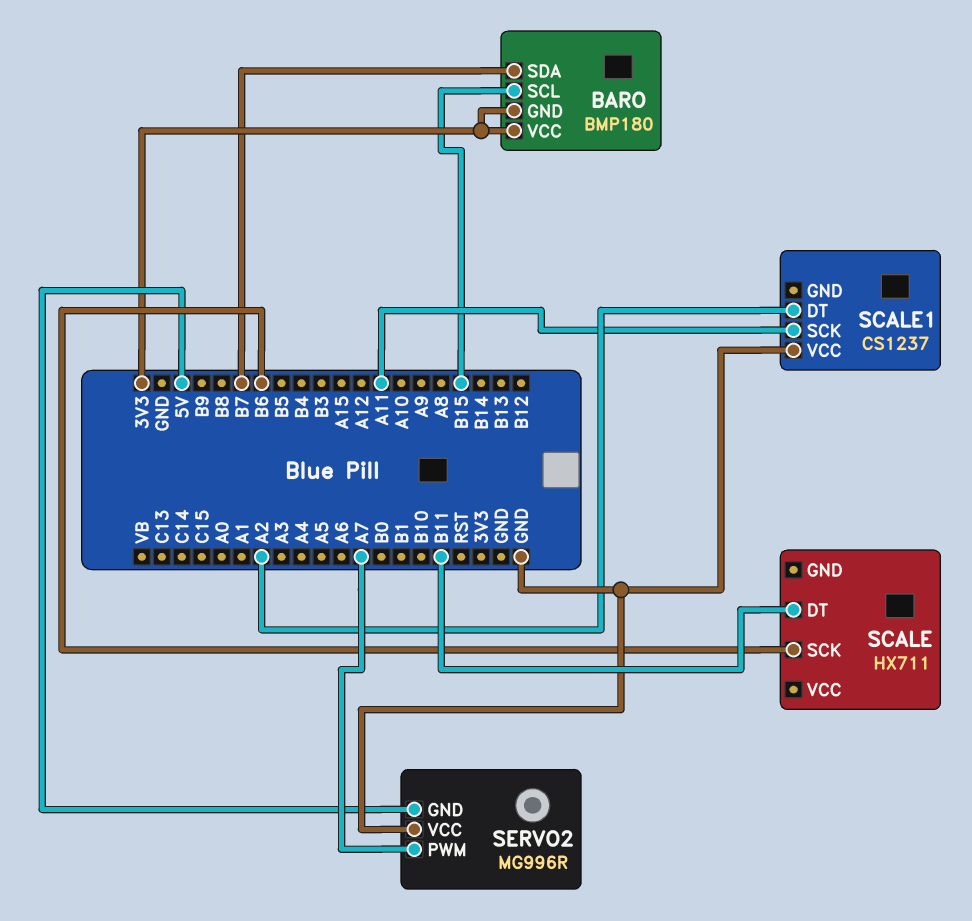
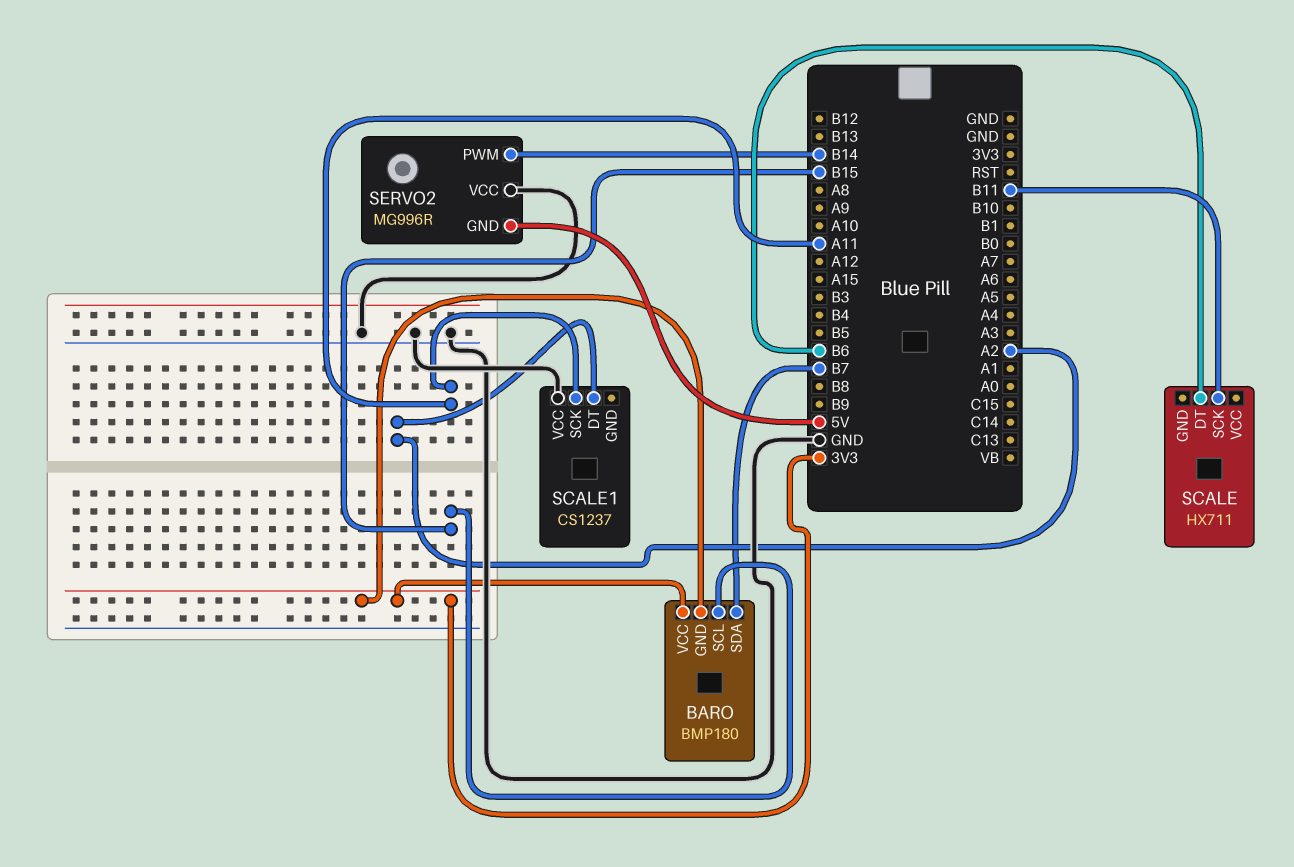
SCALE pin DT: B11 -> B6
SCALE pin SCK: B6 -> B11
SERVO2 pin PWM: A7 -> B14

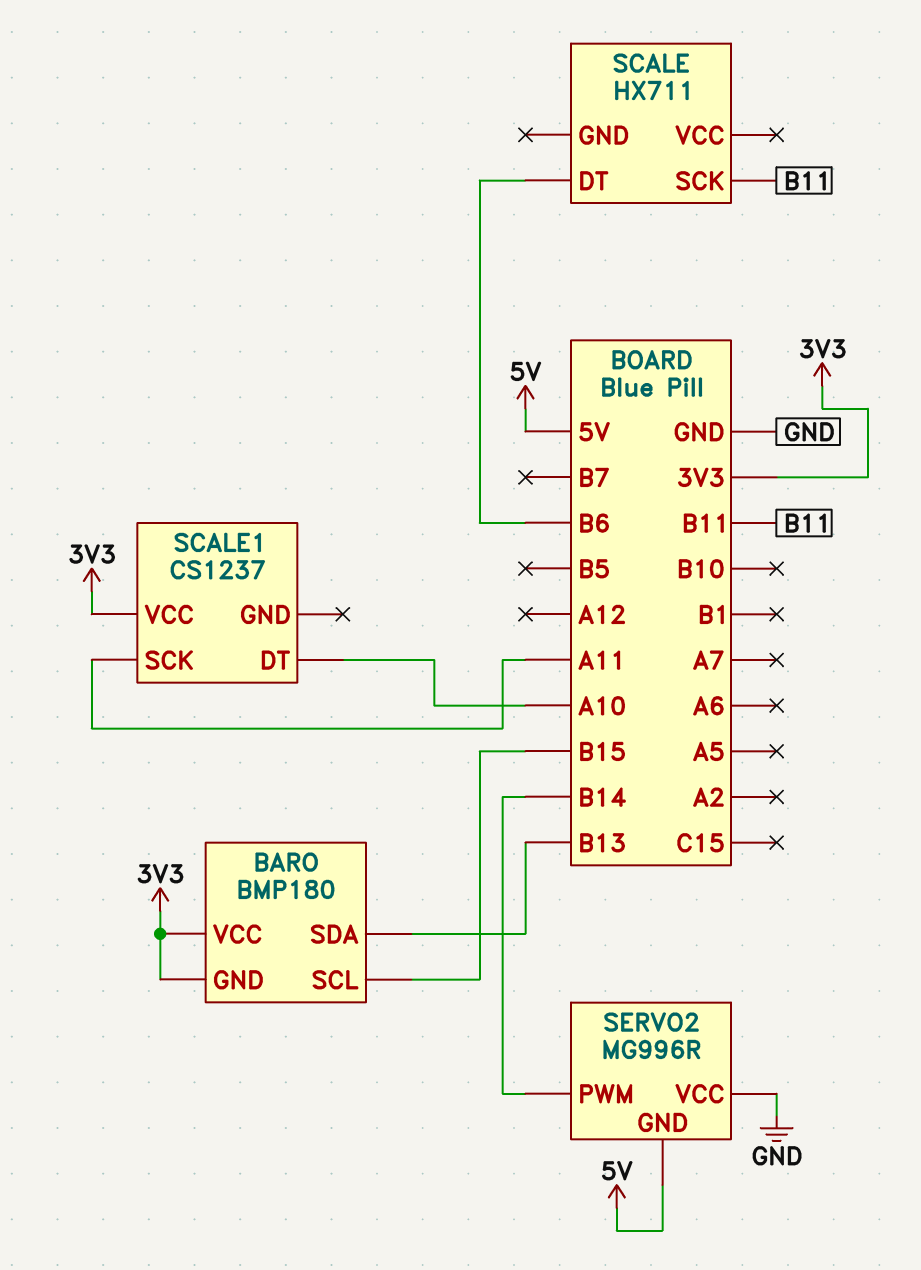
BARO pin SDA: B7 -> B13
SCALE1 pin DT: A2 -> A10
SCALE1 pin VCC: GND -> 3V3

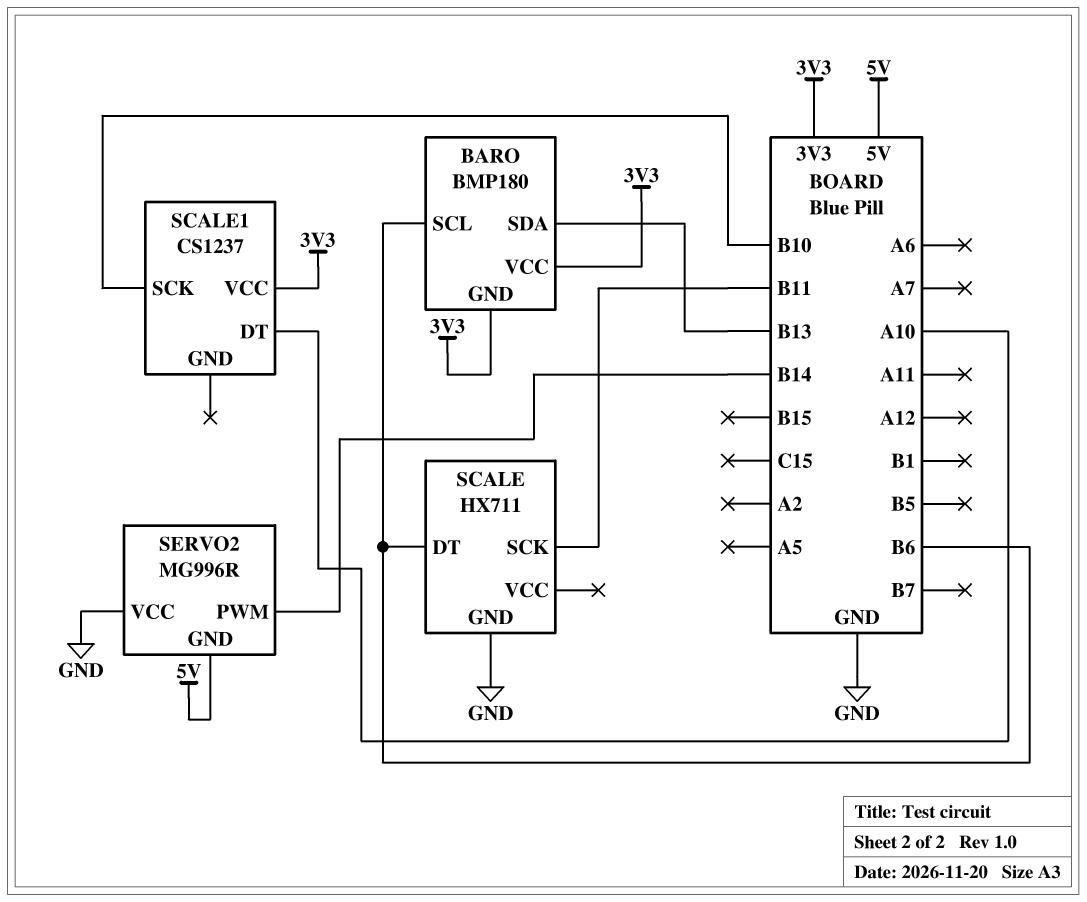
BARO pin SCL: B15 -> B6
SCALE pin GND: none -> GND
SCALE1 pin SCK: A11 -> B10

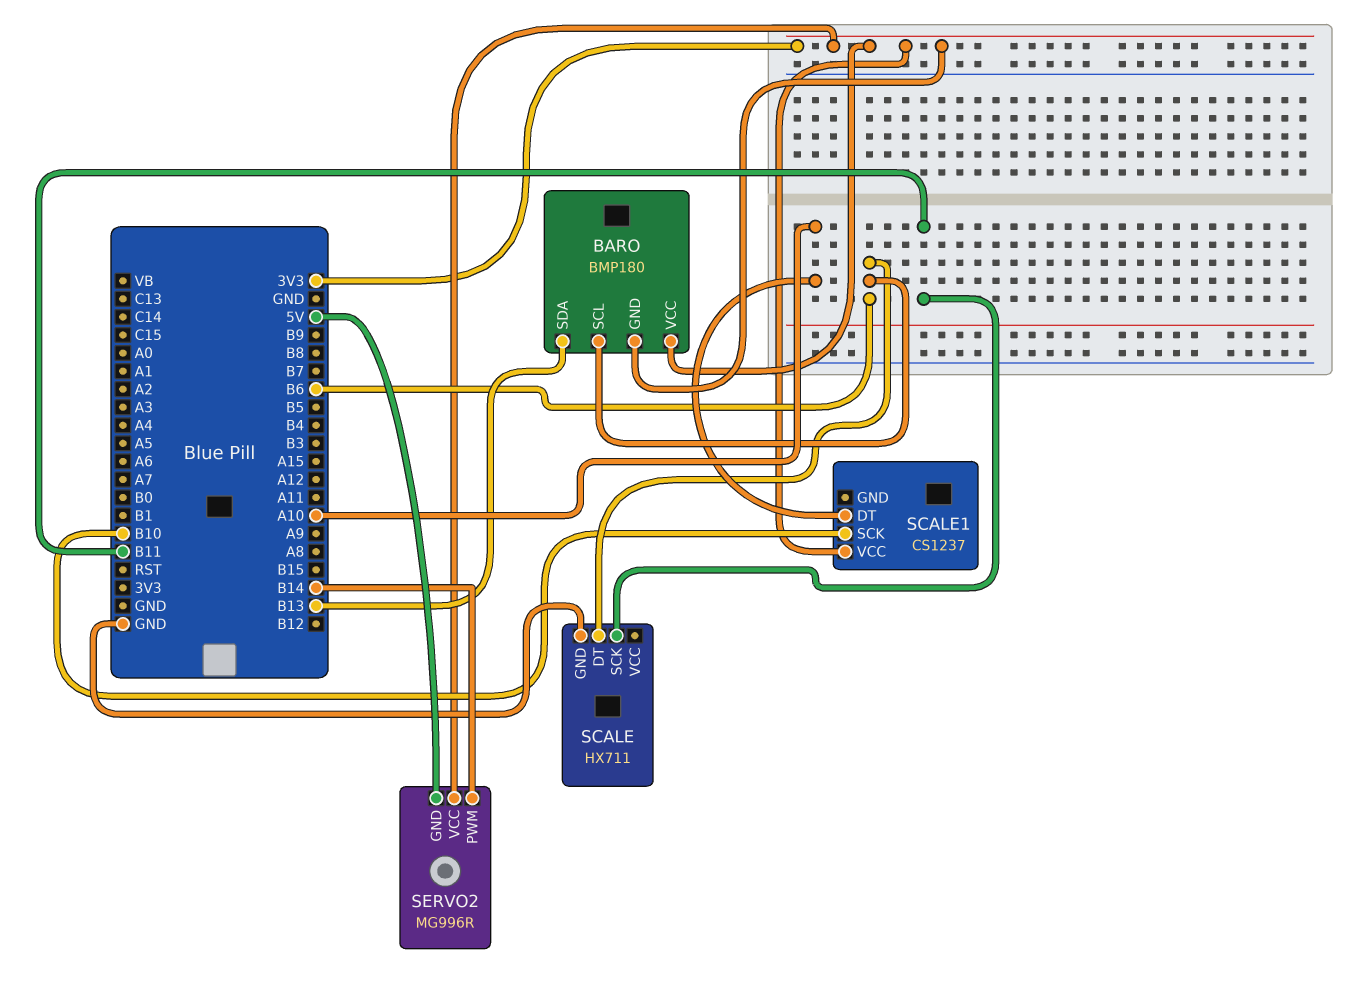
SERVO2 pin VCC: GND -> 3V3

